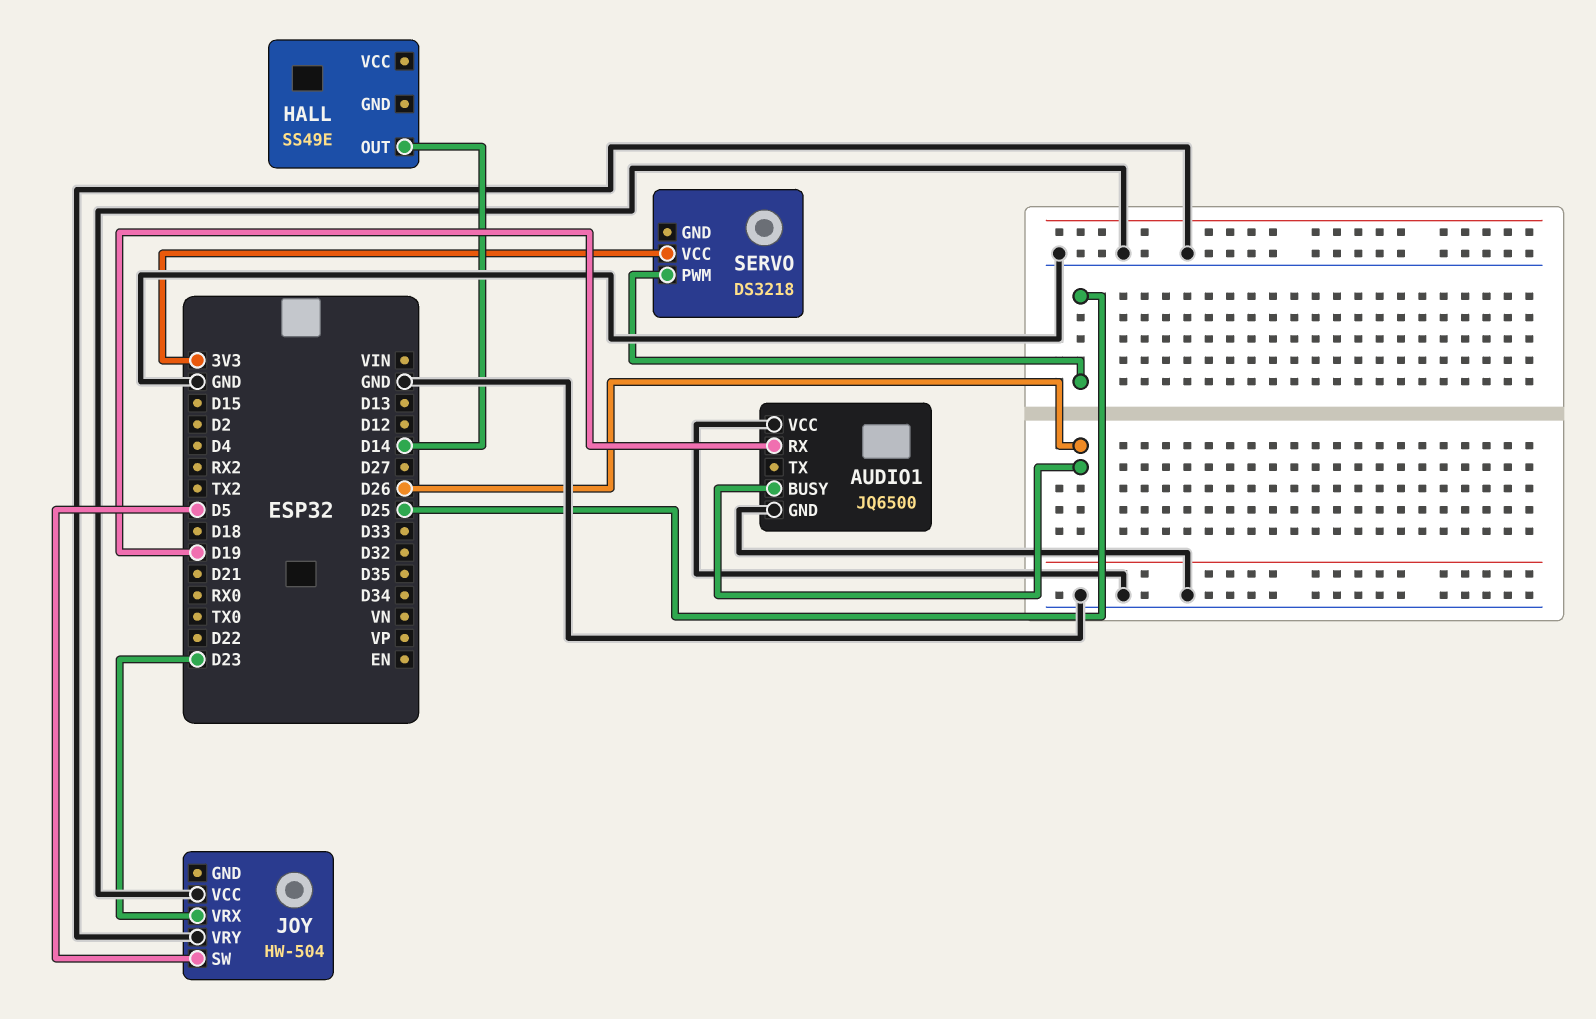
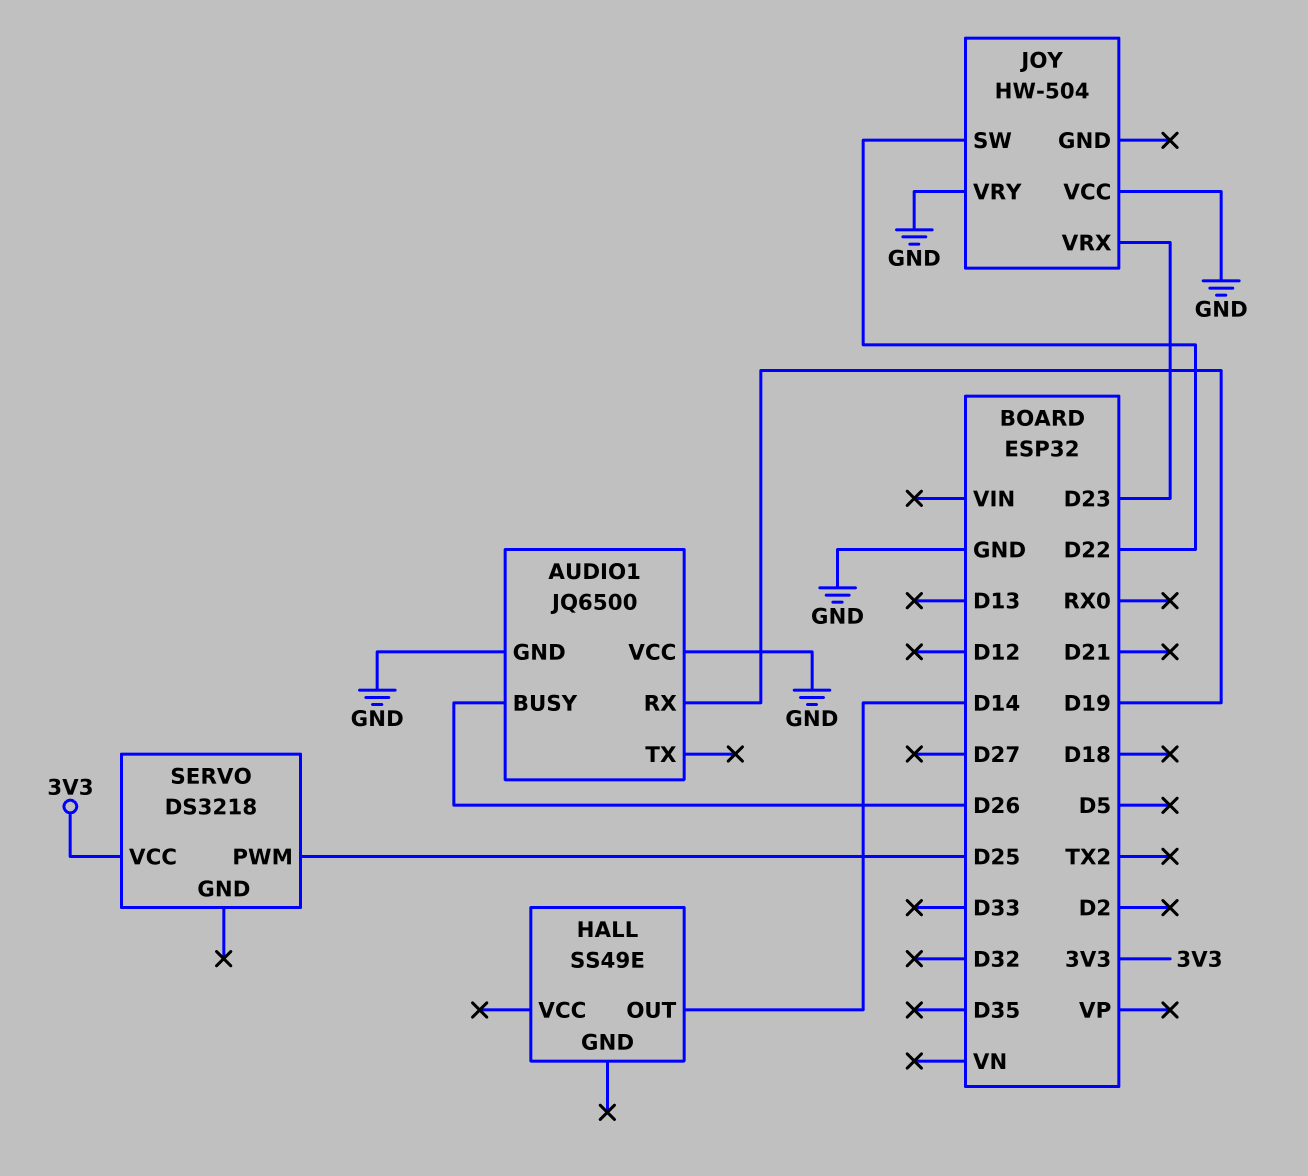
JOY pin SW: D5 -> D22

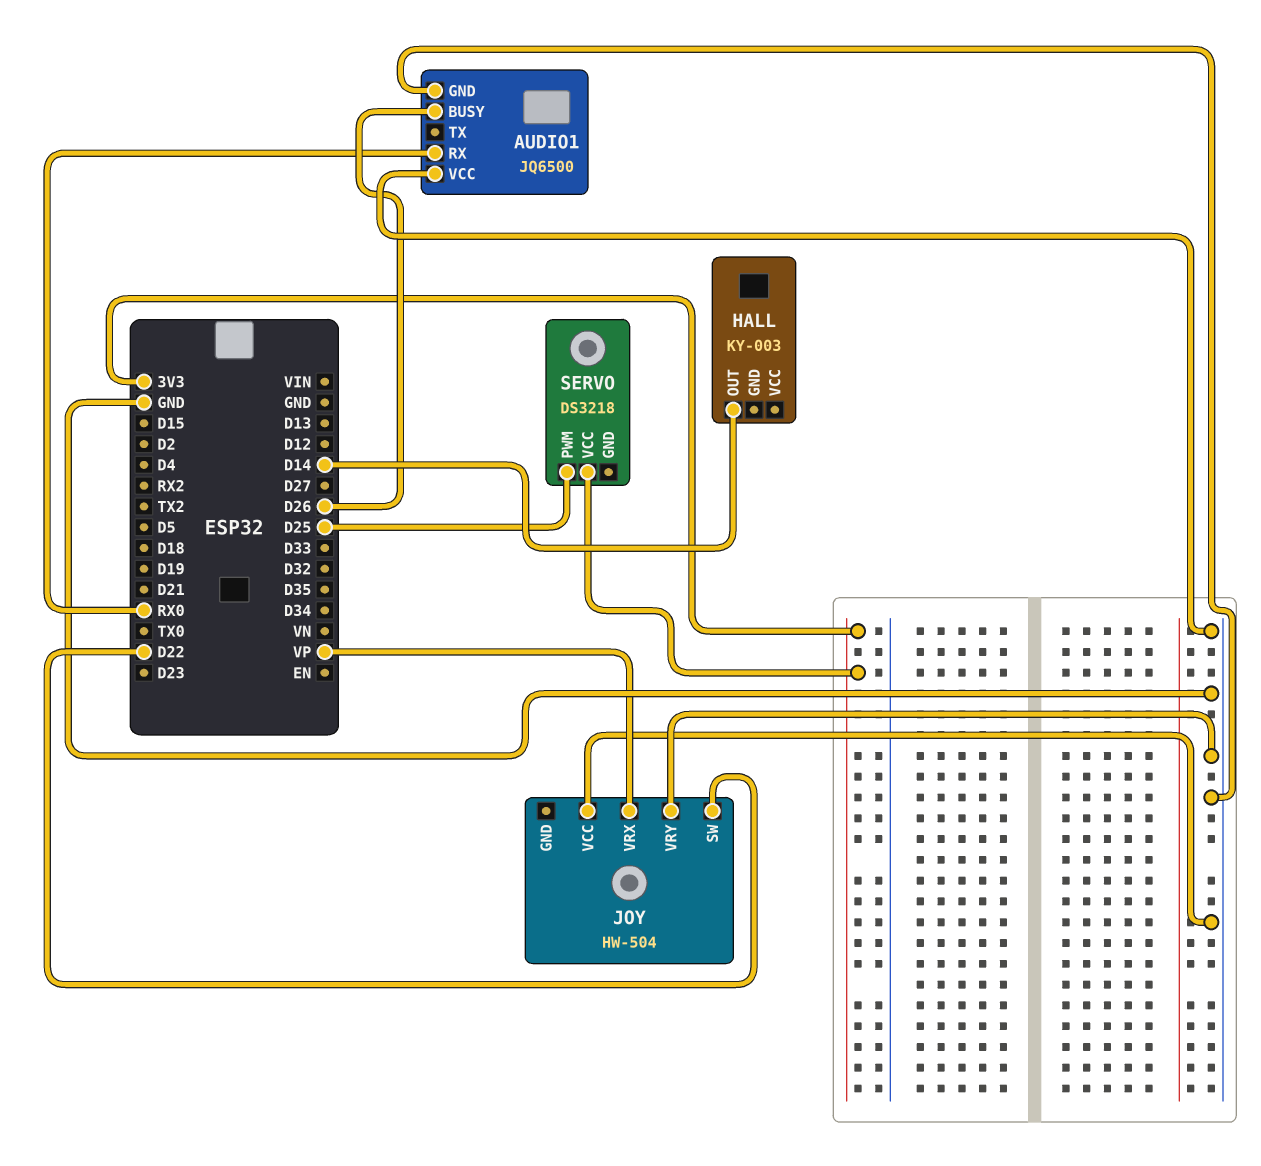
AUDIO1 pin RX: D19 -> RX0
HALL: SS49E -> KY-003
JOY pin VRX: D23 -> VP

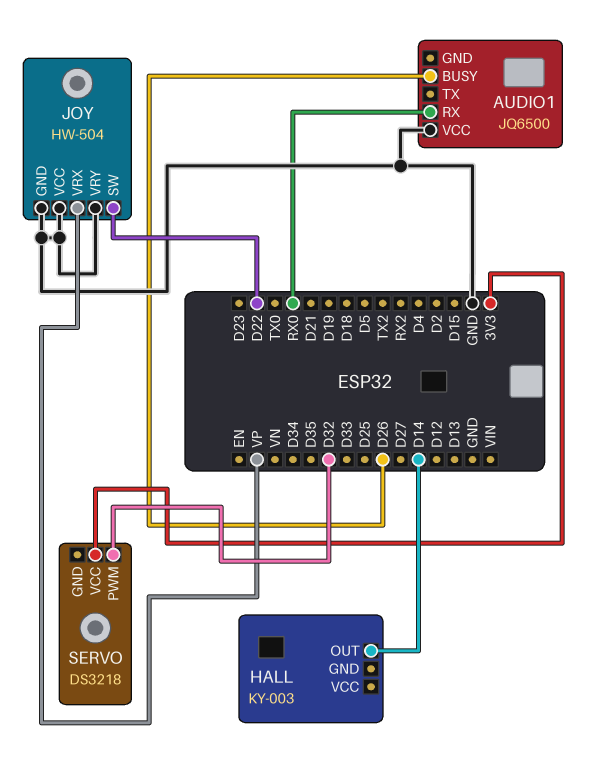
AUDIO1 pin GND: GND -> none
JOY pin GND: none -> GND
SERVO pin PWM: D25 -> D32

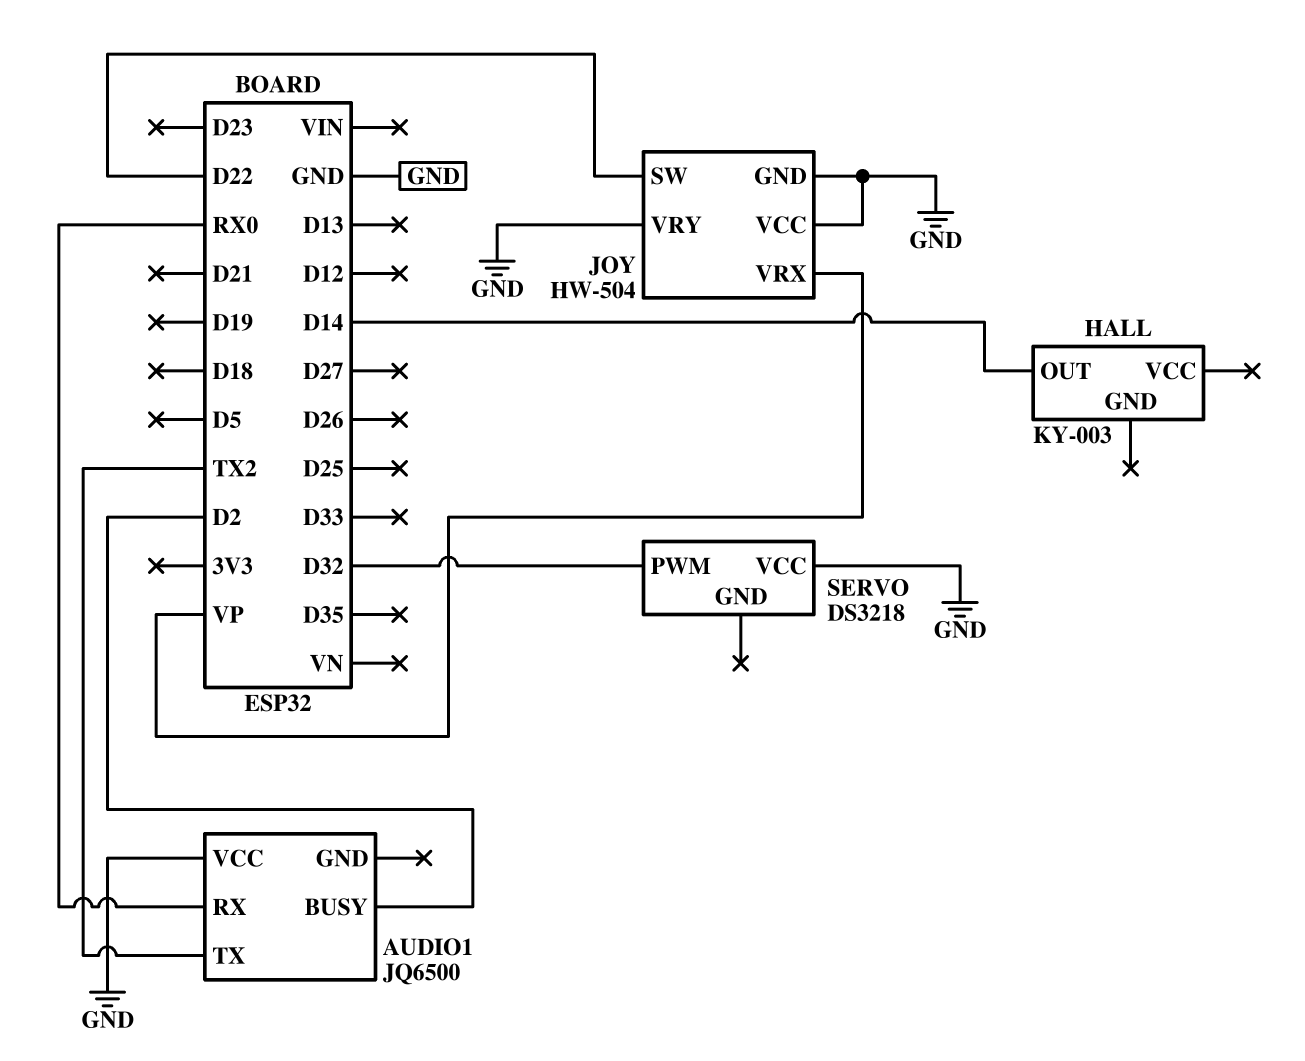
AUDIO1 pin BUSY: D26 -> D2
AUDIO1 pin TX: none -> TX2
SERVO pin VCC: 3V3 -> GND

